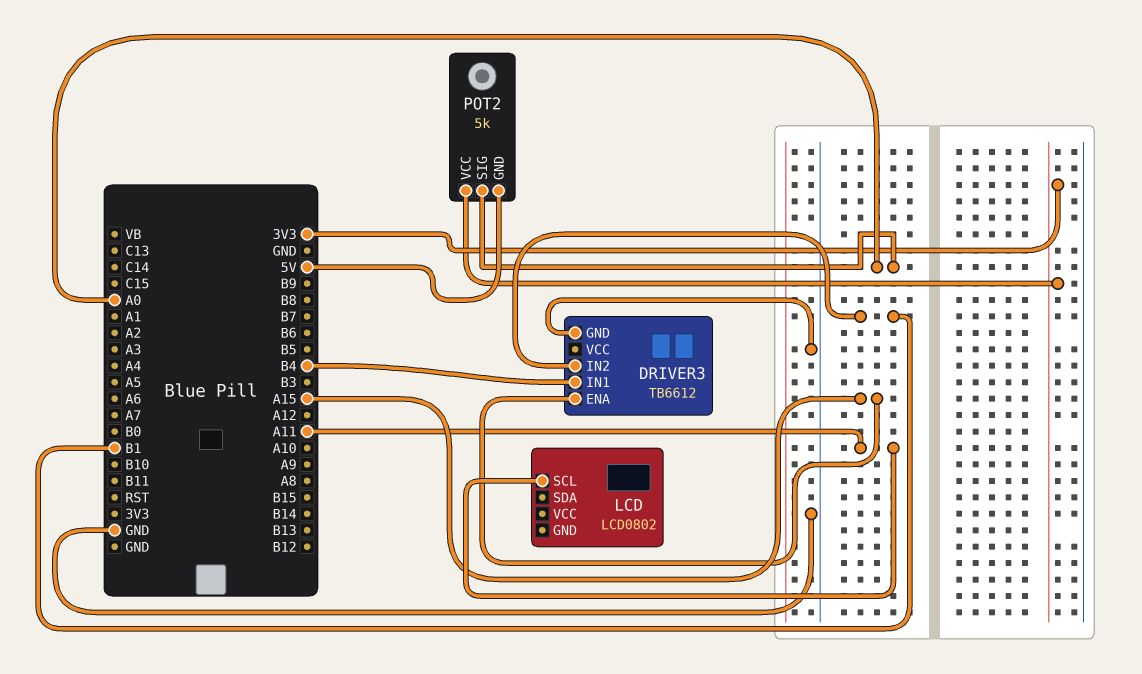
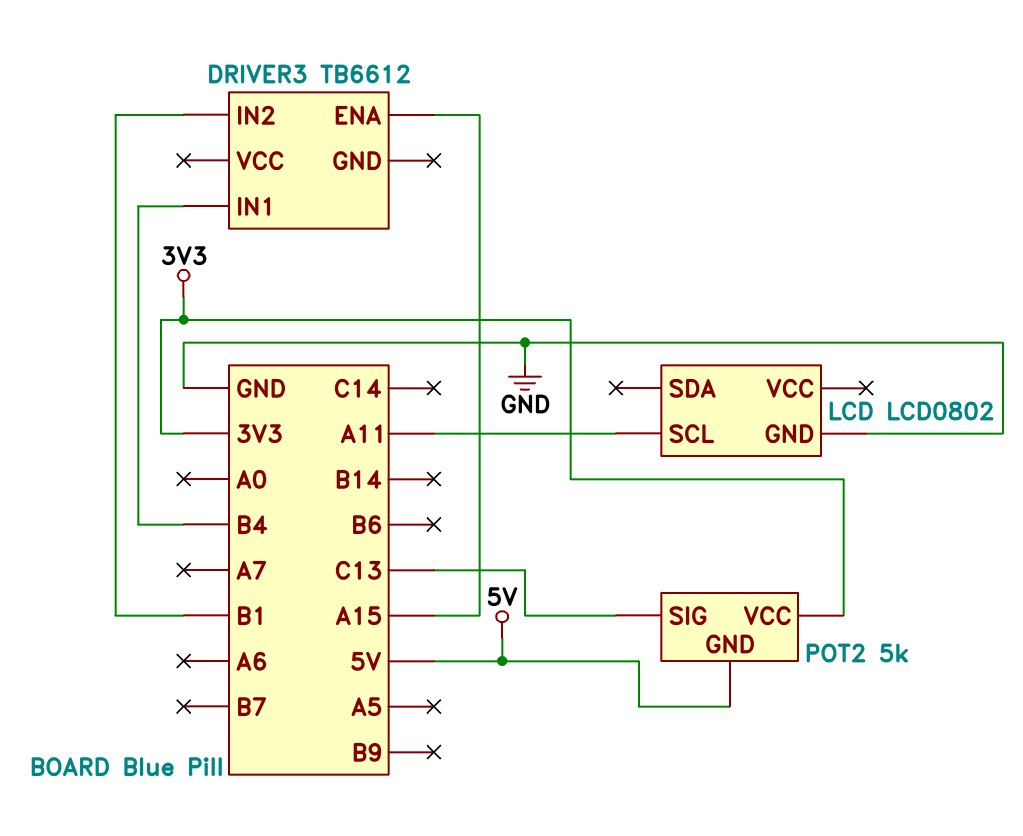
DRIVER3 pin GND: GND -> none
LCD pin GND: none -> GND
POT2 pin SIG: A0 -> C13

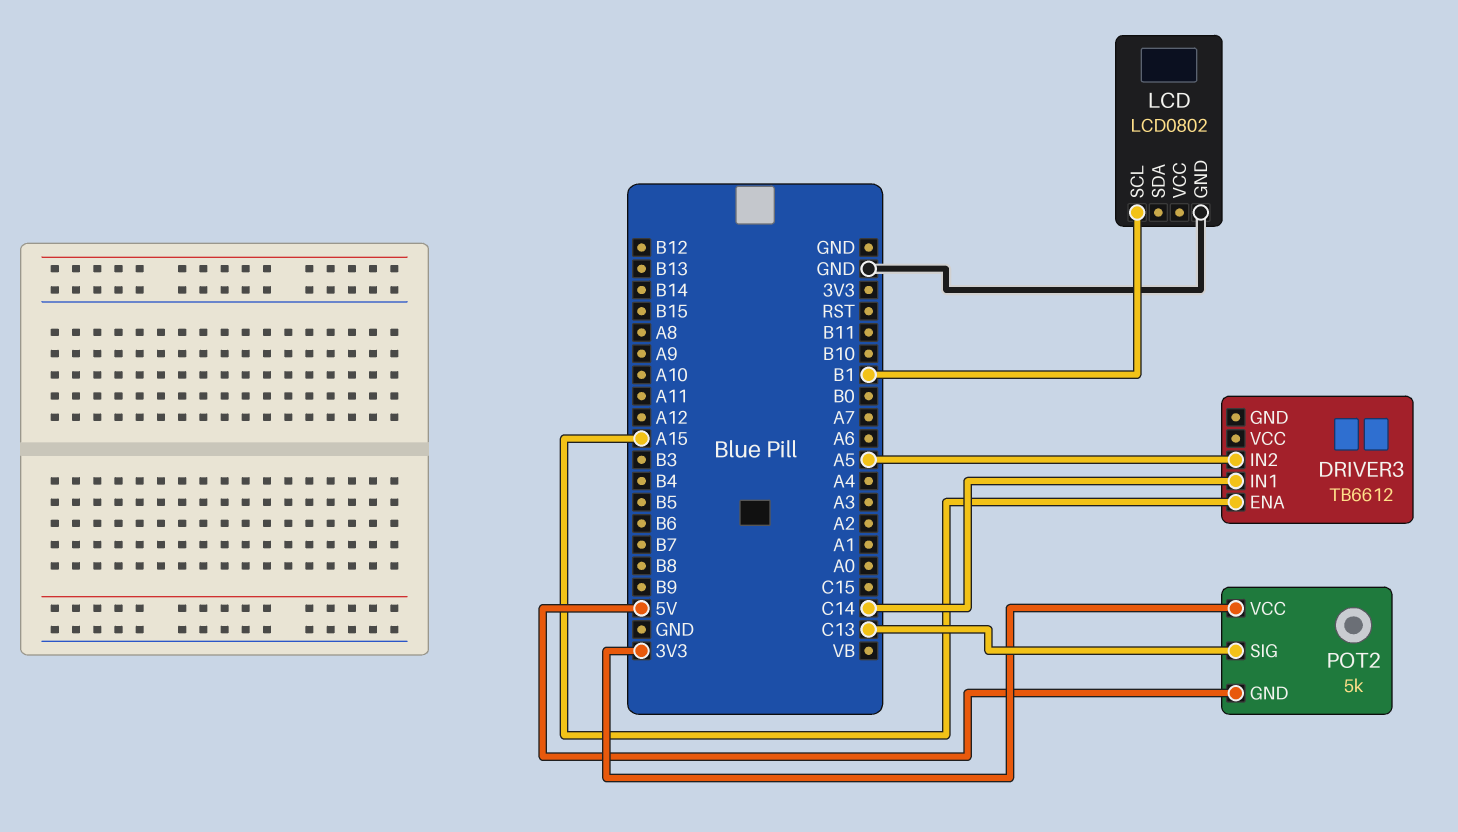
DRIVER3 pin IN1: B4 -> C14
DRIVER3 pin IN2: B1 -> A5
LCD pin SCL: A11 -> B1

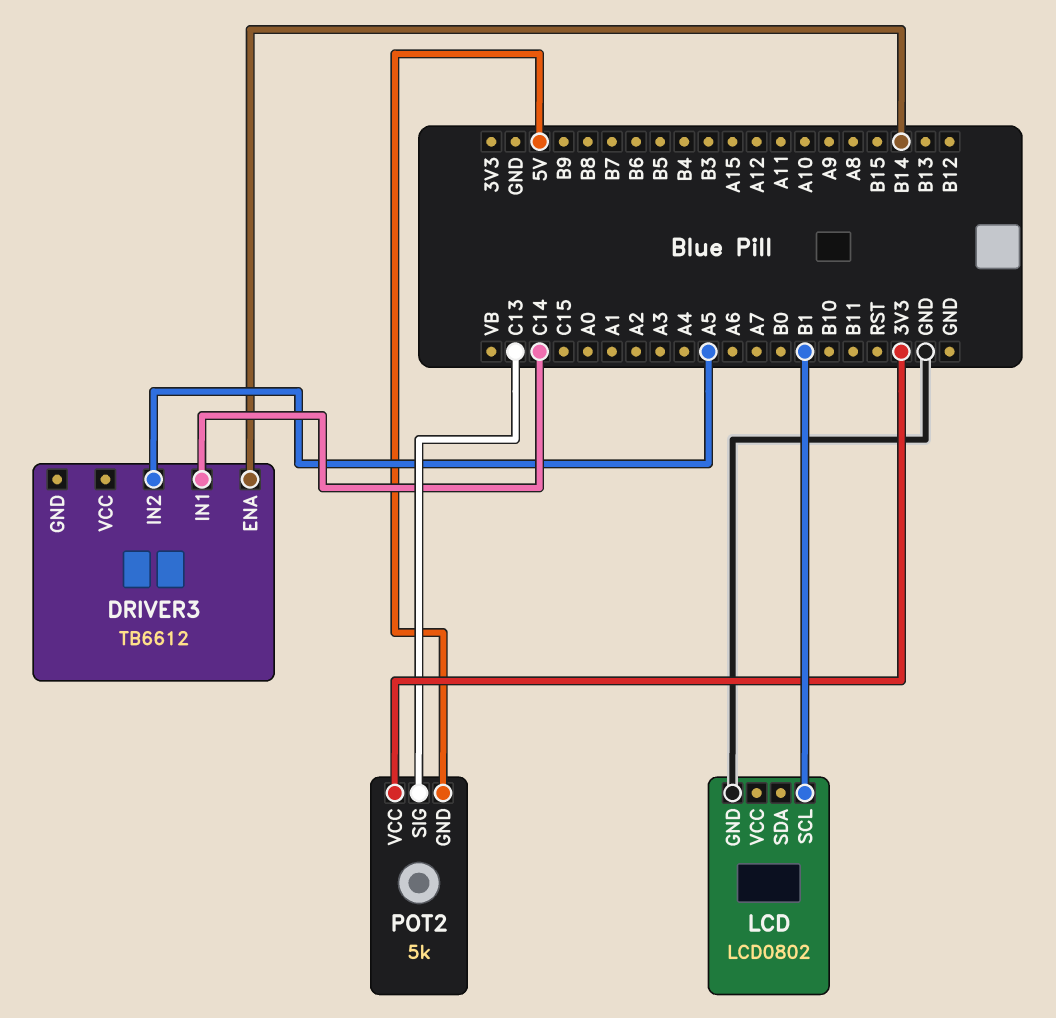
DRIVER3 pin ENA: A15 -> B14

